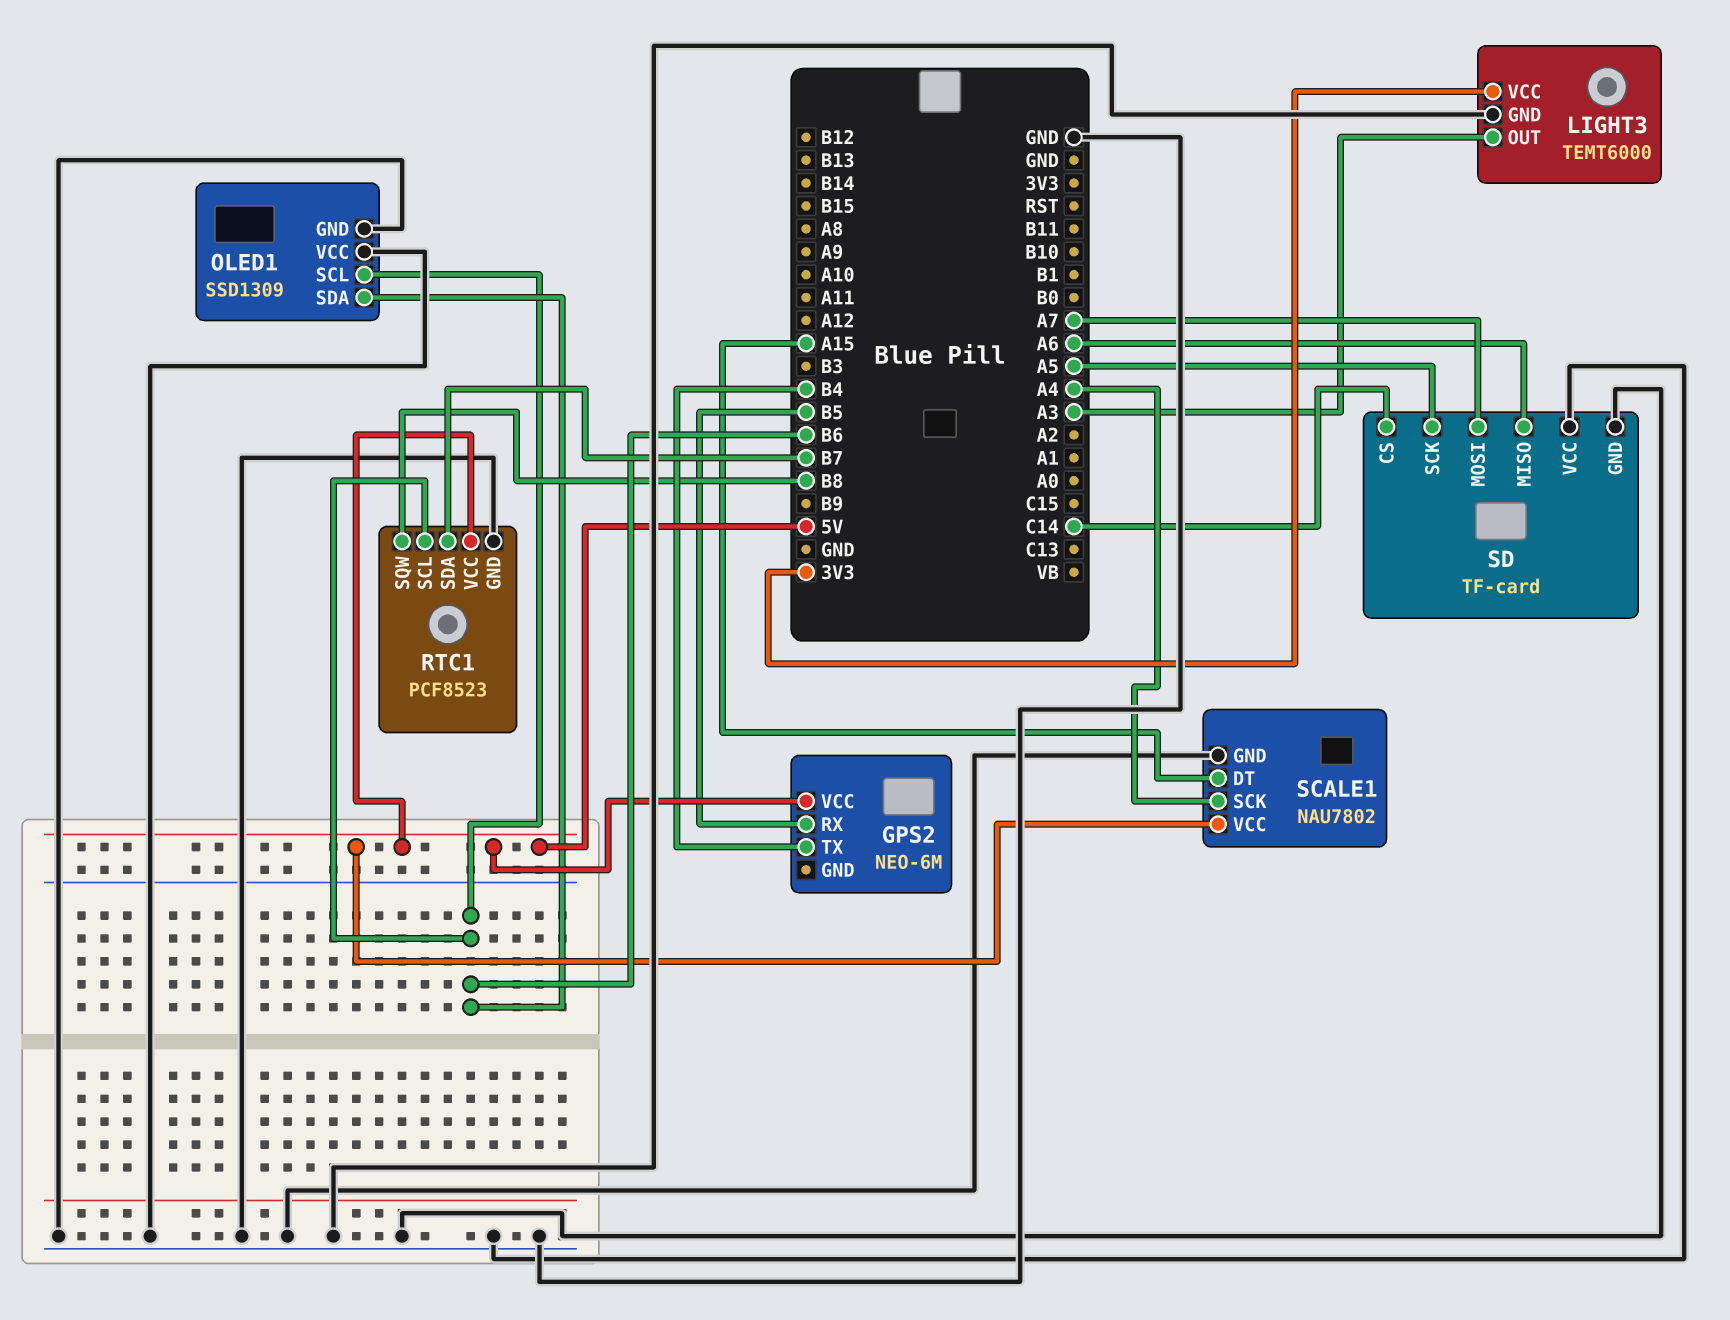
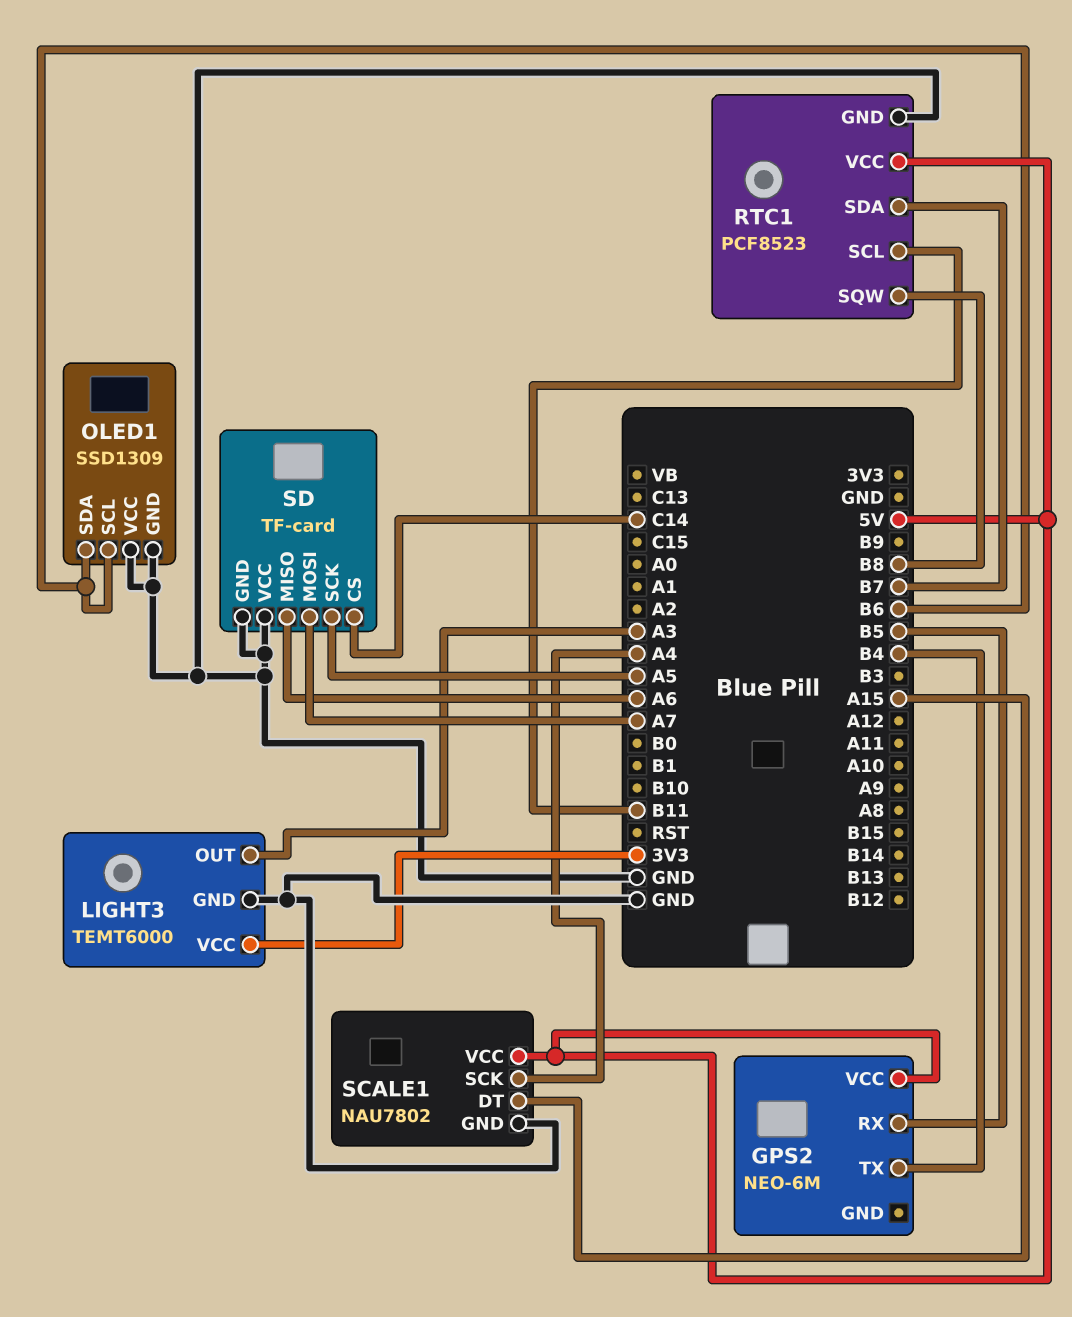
RTC1 pin SCL: B6 -> B11

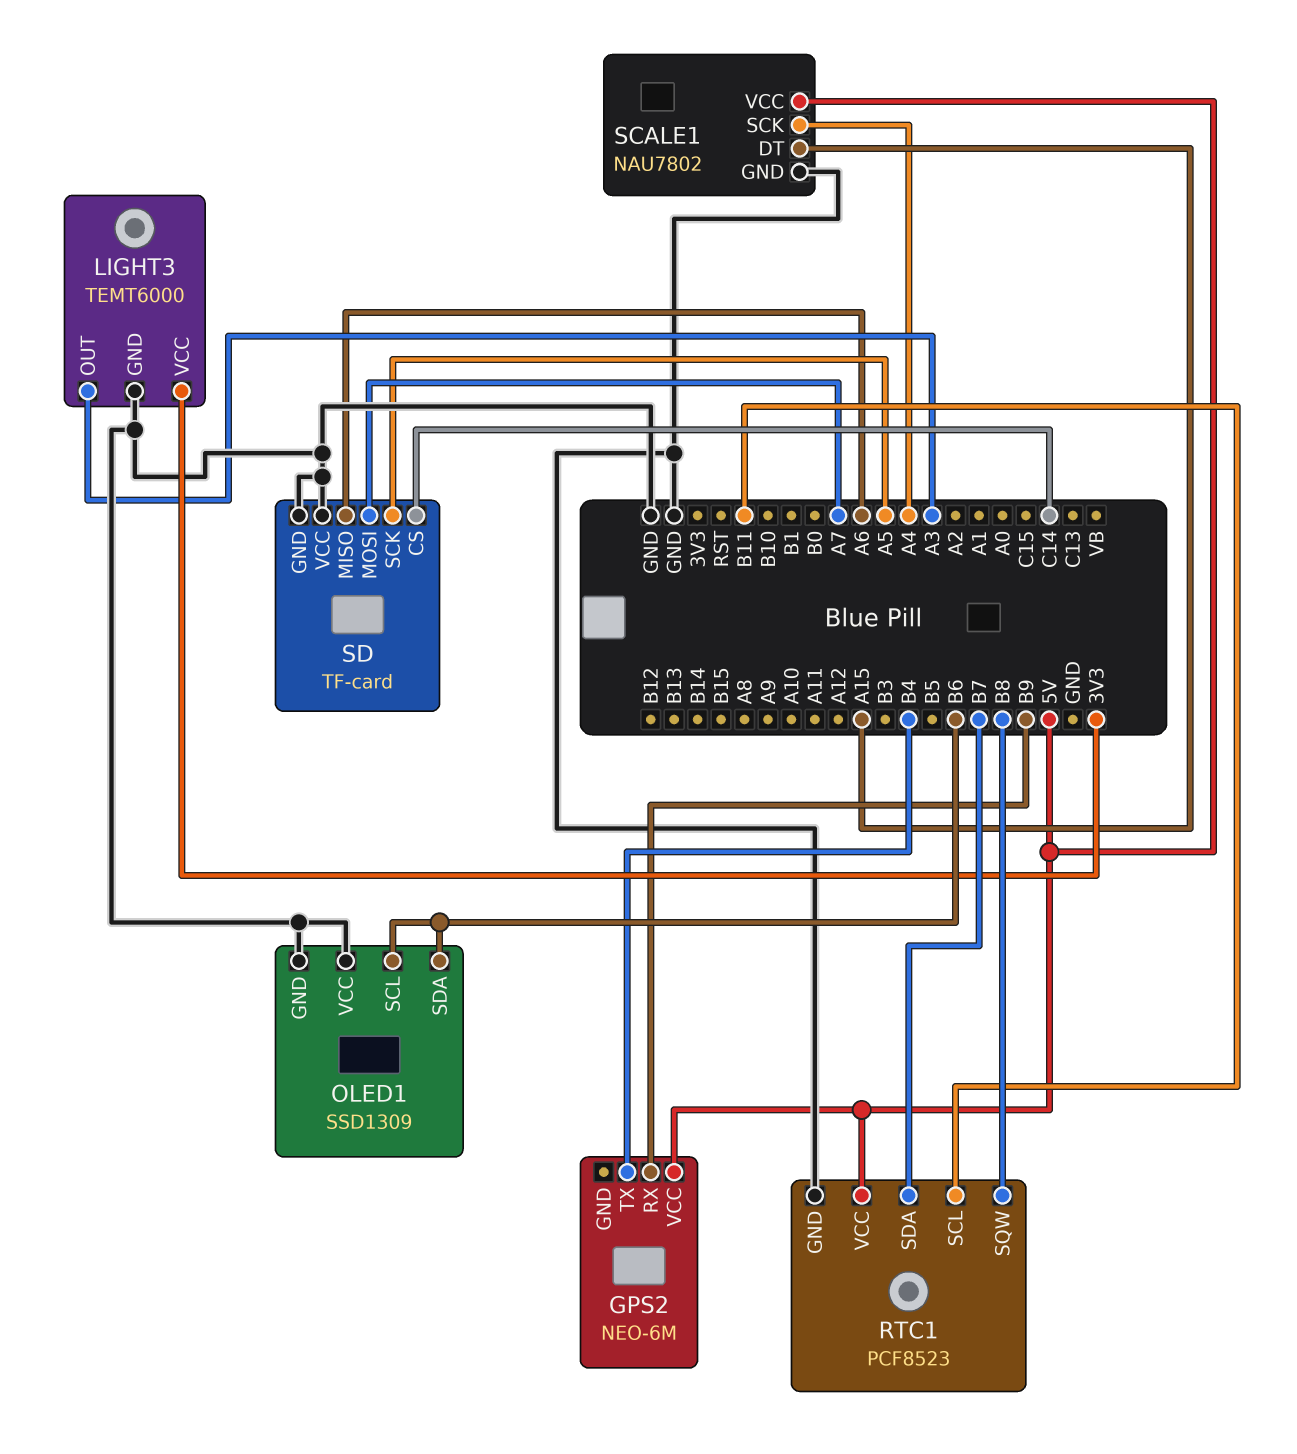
GPS2 pin RX: B5 -> B9

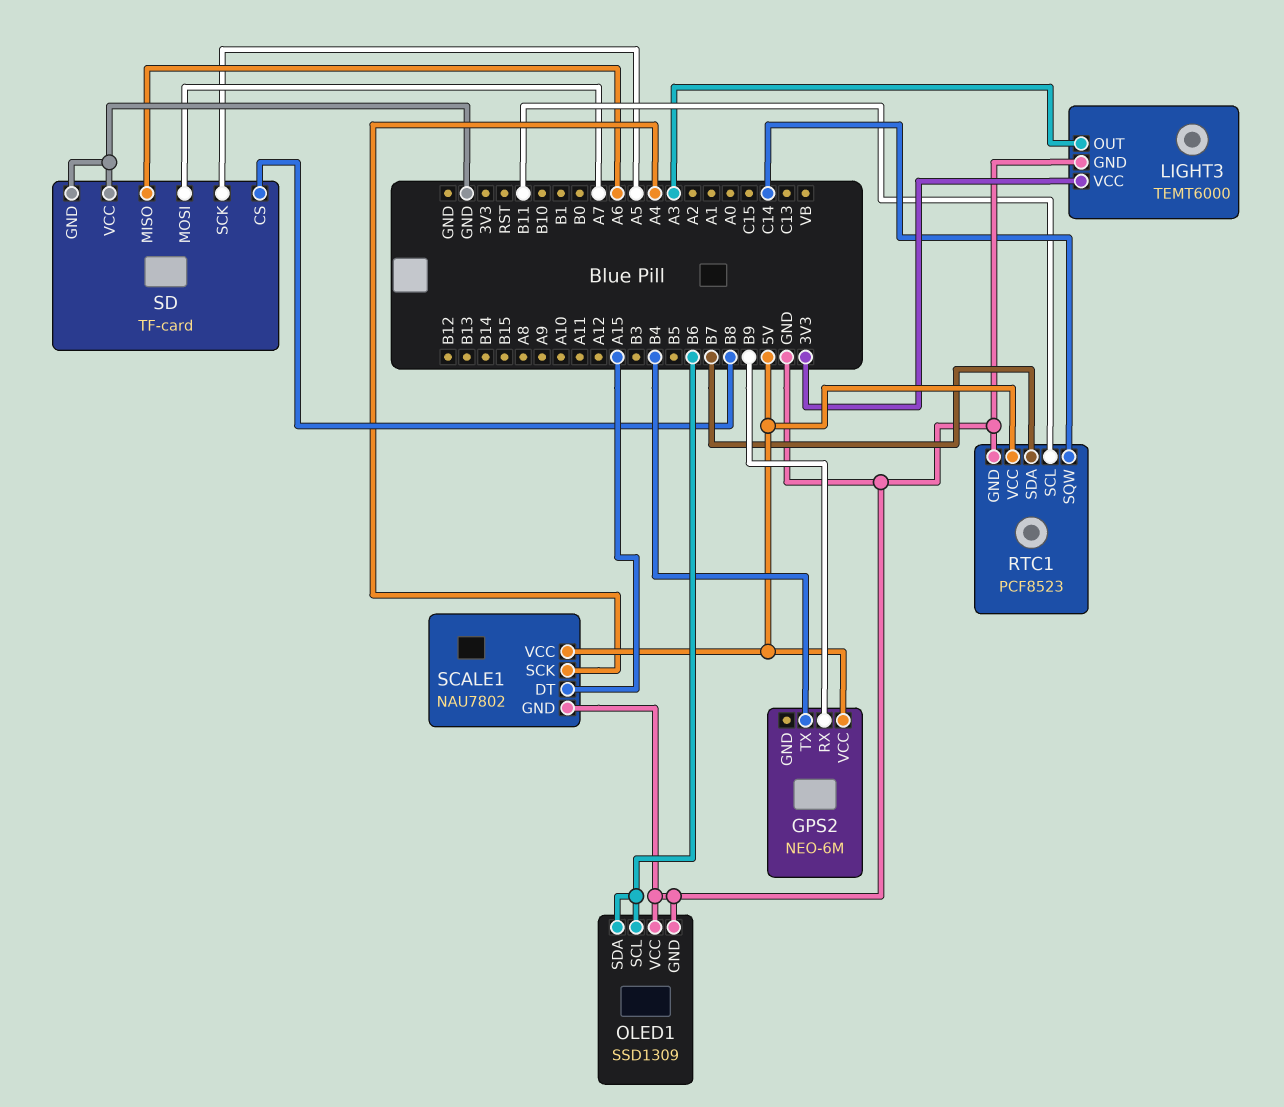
RTC1 pin SQW: B8 -> C14
SD pin CS: C14 -> B8

